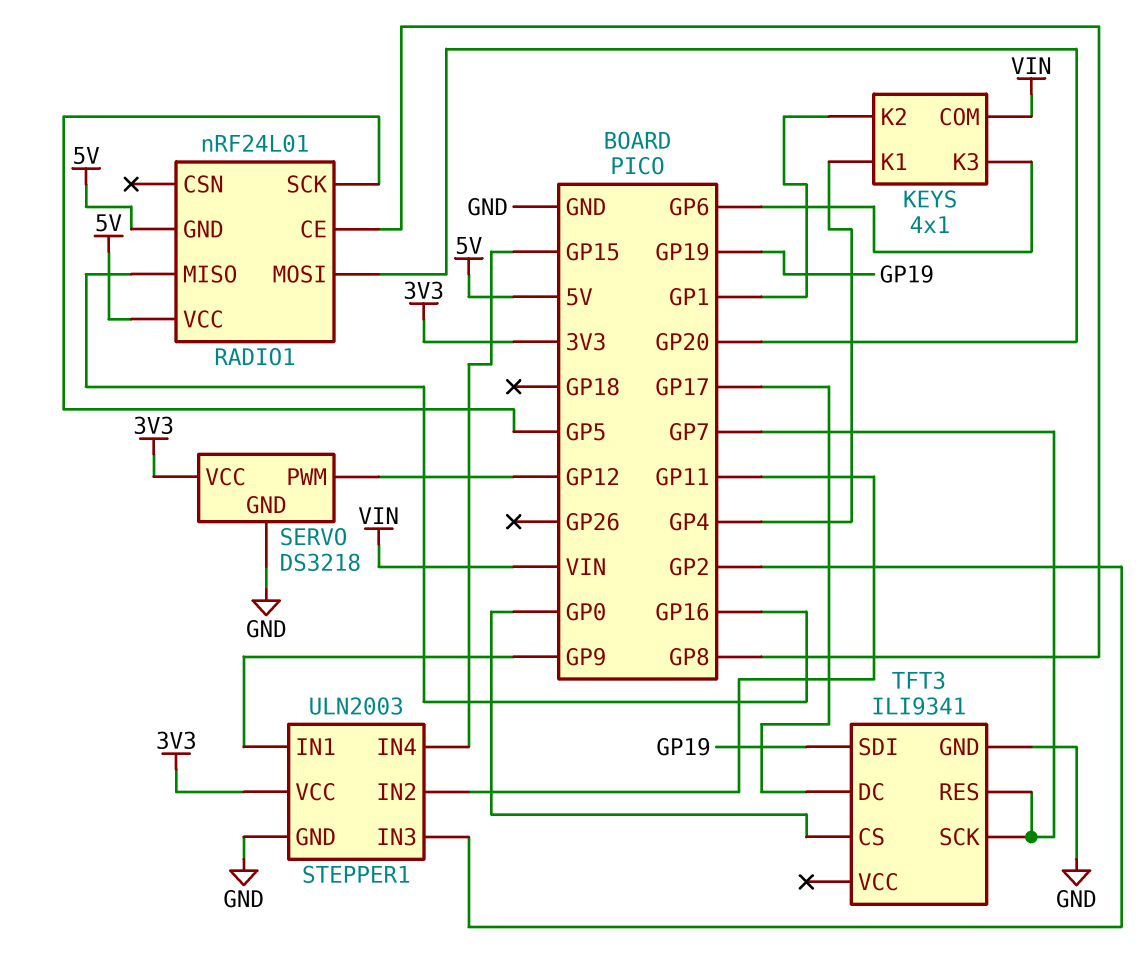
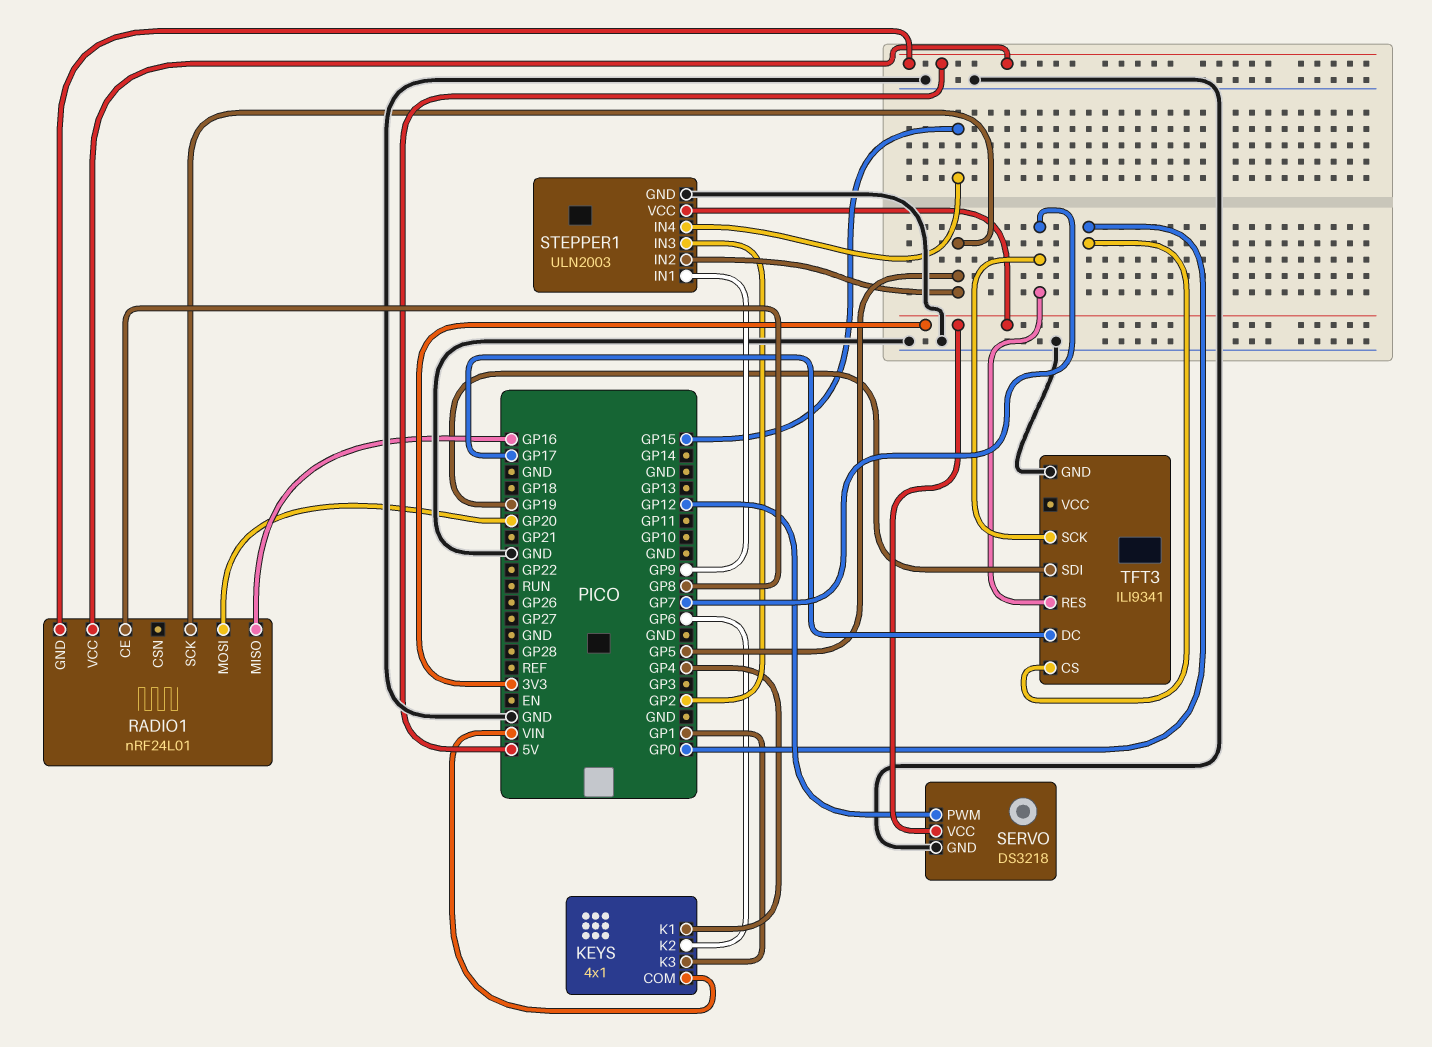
KEYS pin K2: GP1 -> GP6
KEYS pin K3: GP6 -> GP1
STEPPER1 pin IN2: GP11 -> GP5

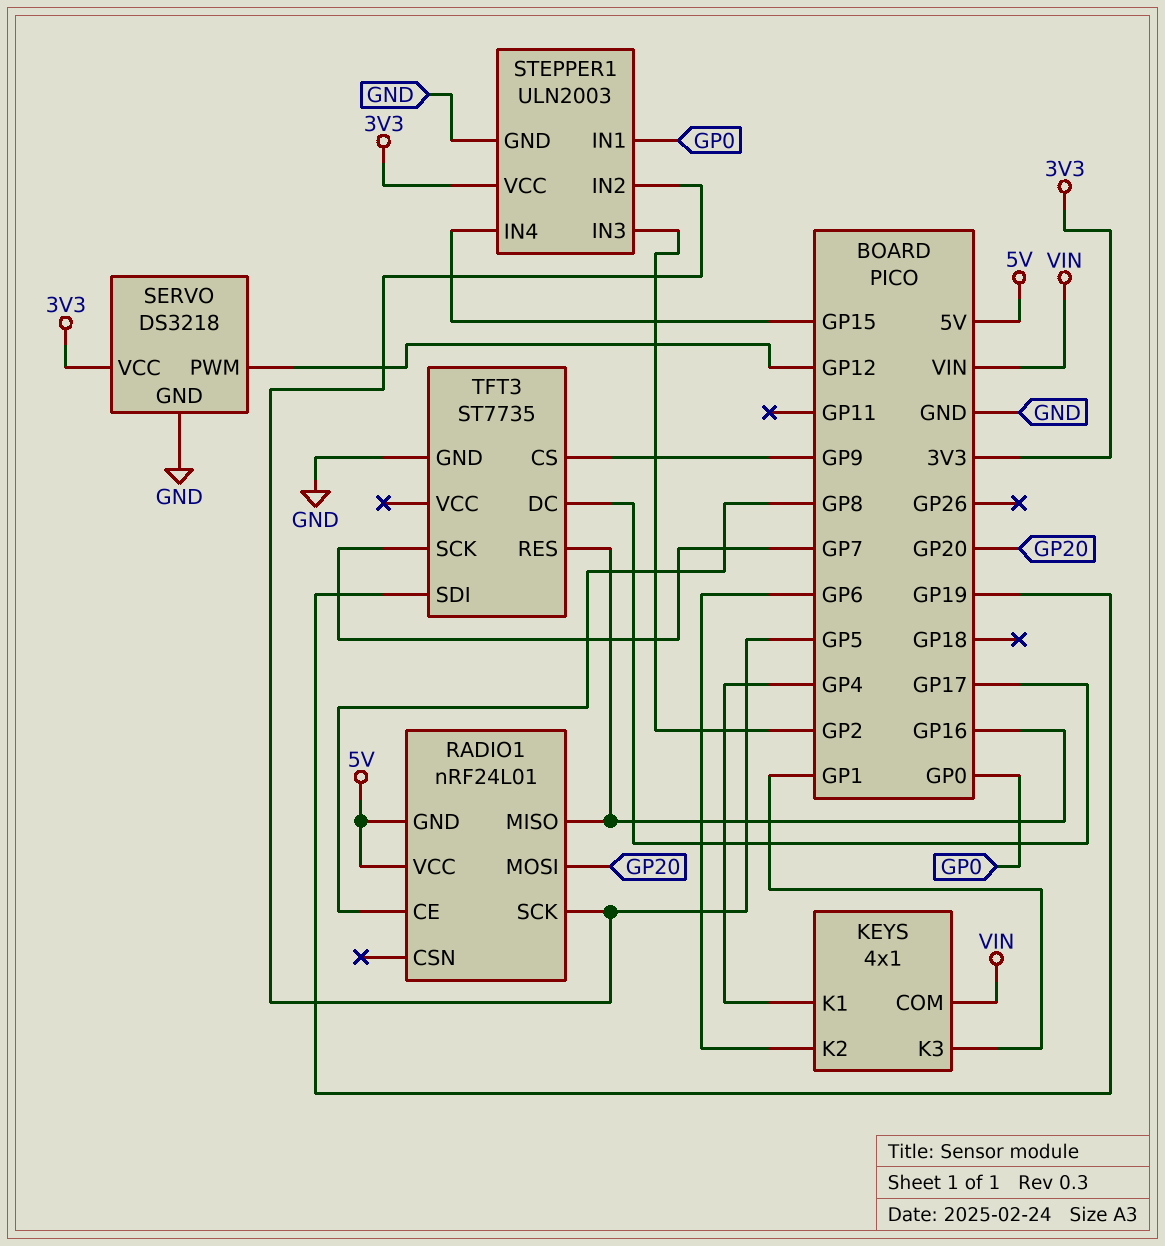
STEPPER1 pin IN1: GP9 -> GP0
TFT3: ILI9341 -> ST7735
TFT3 pin CS: GP0 -> GP9
TFT3 pin RES: GP7 -> GP16

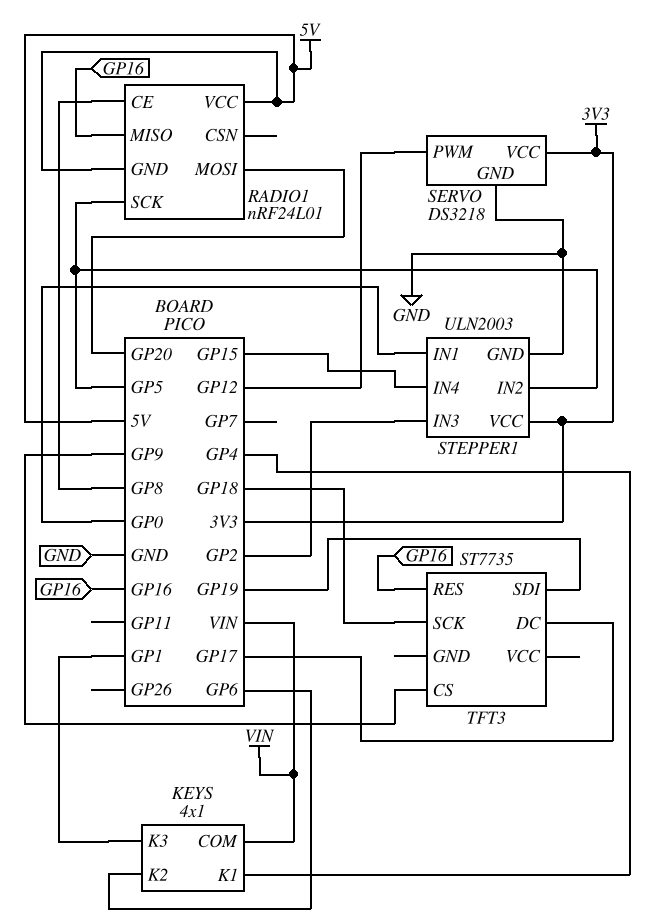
TFT3 pin GND: GND -> none
TFT3 pin SCK: GP7 -> GP18

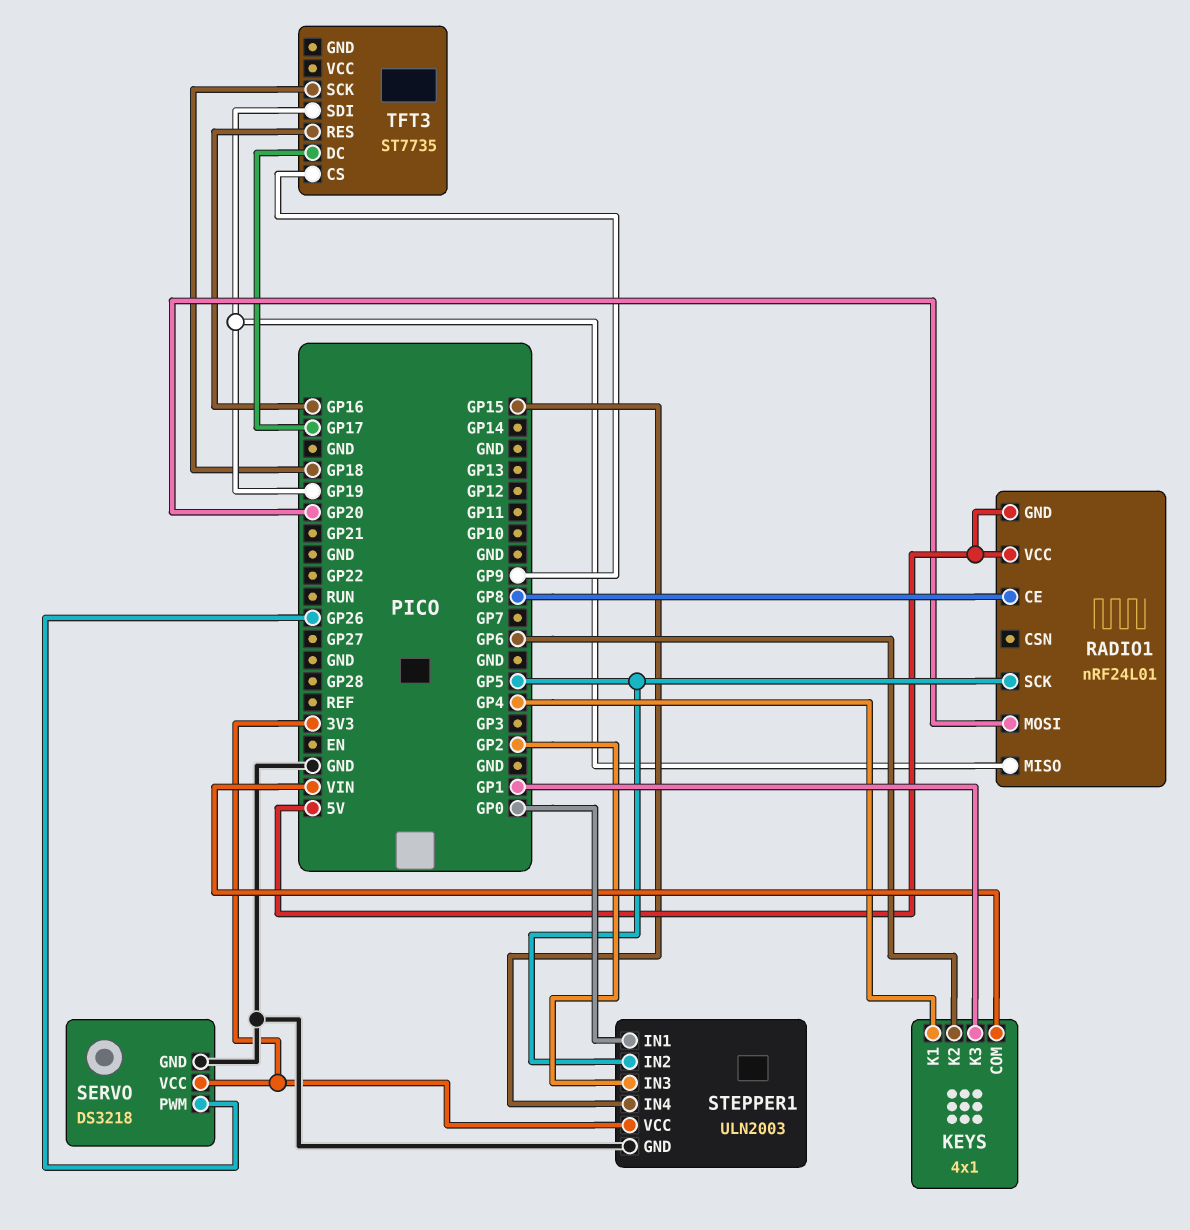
RADIO1 pin MISO: GP16 -> GP19
SERVO pin PWM: GP12 -> GP26

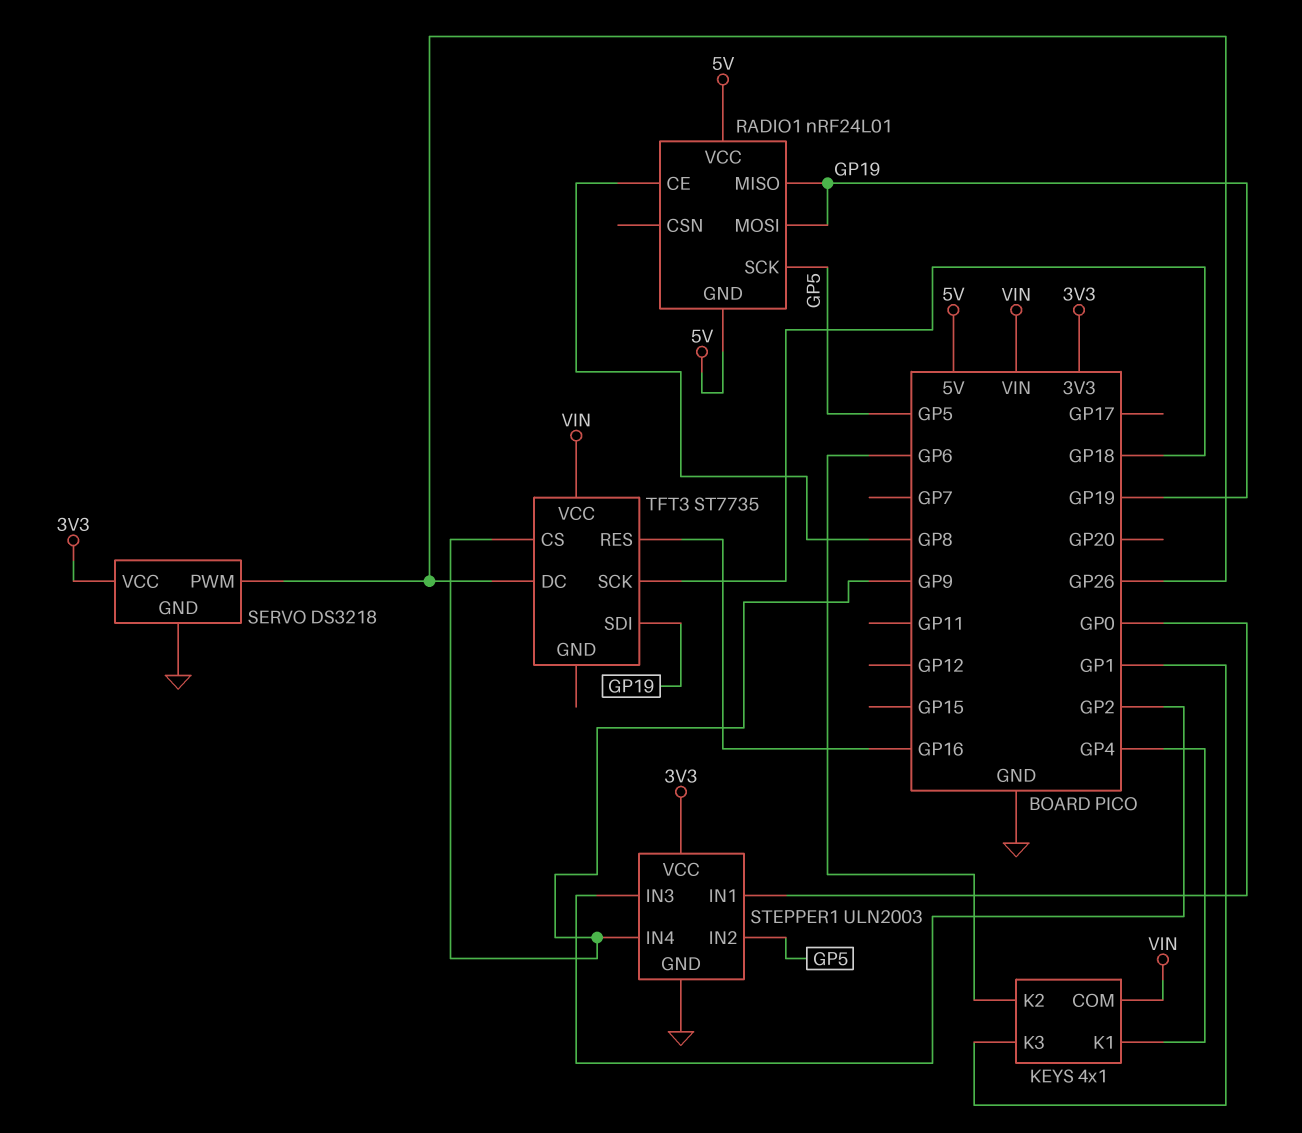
RADIO1 pin MOSI: GP20 -> GP19
STEPPER1 pin IN4: GP15 -> GP9
TFT3 pin DC: GP17 -> GP26
TFT3 pin VCC: none -> VIN

